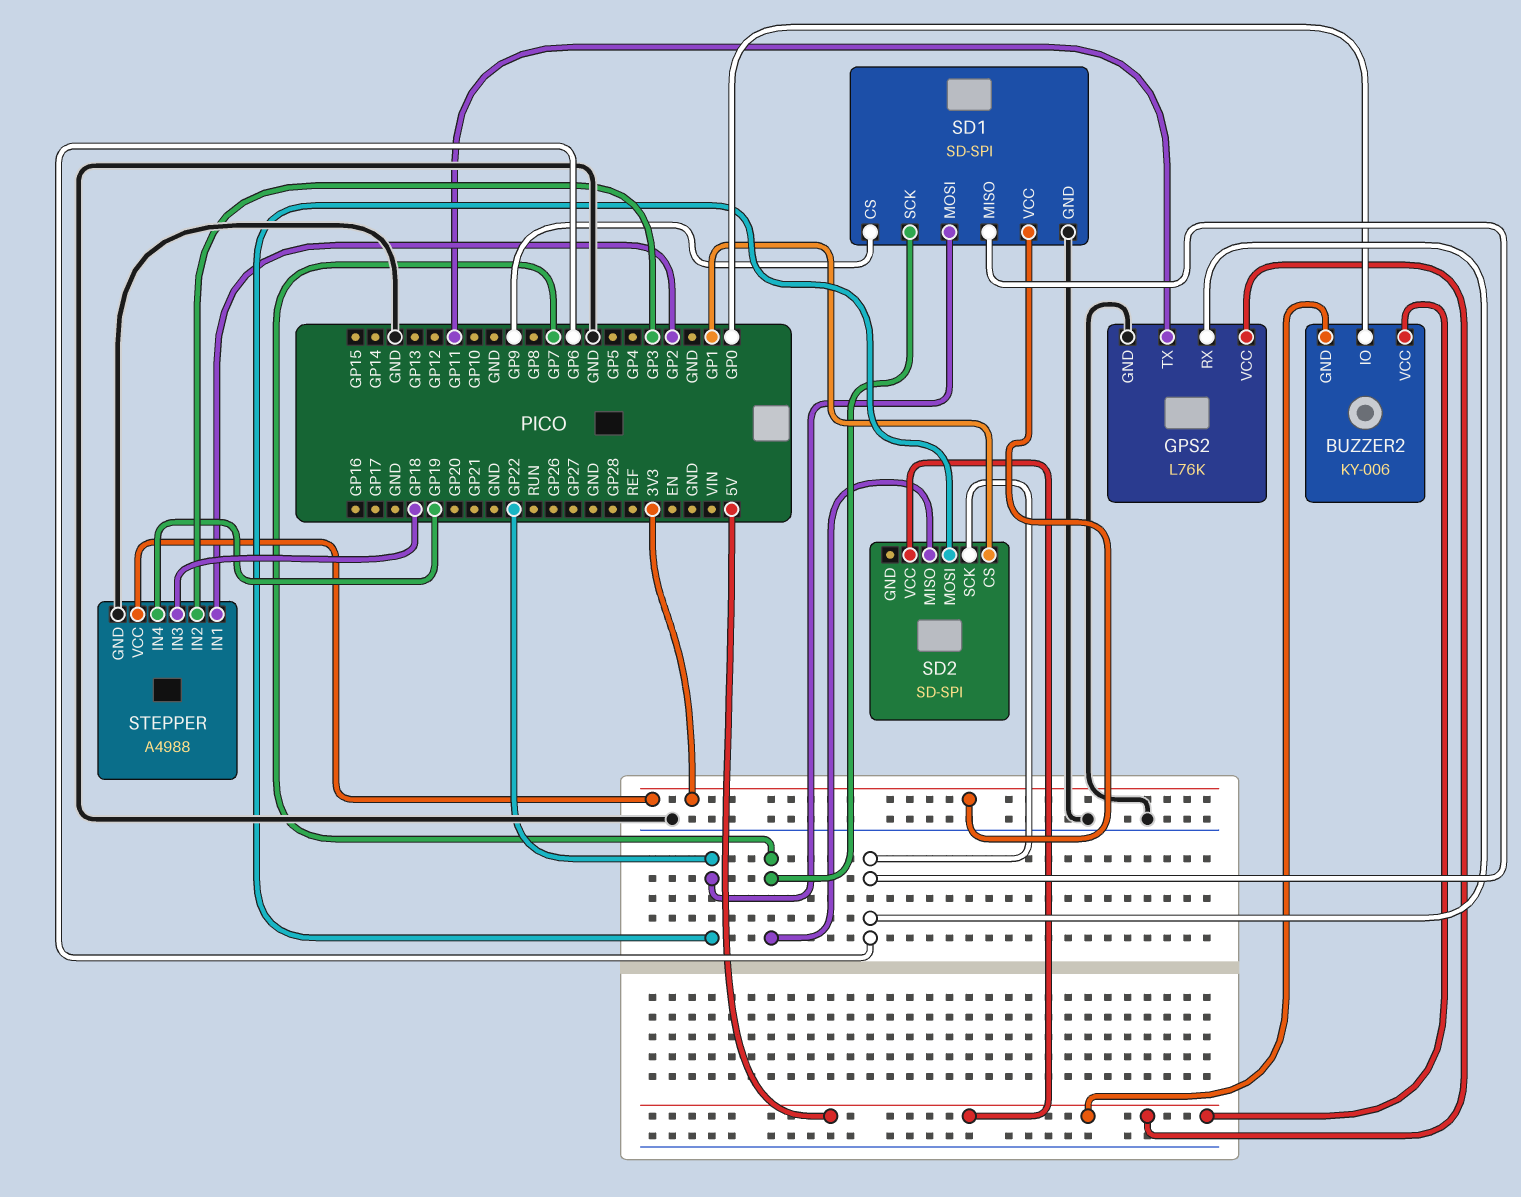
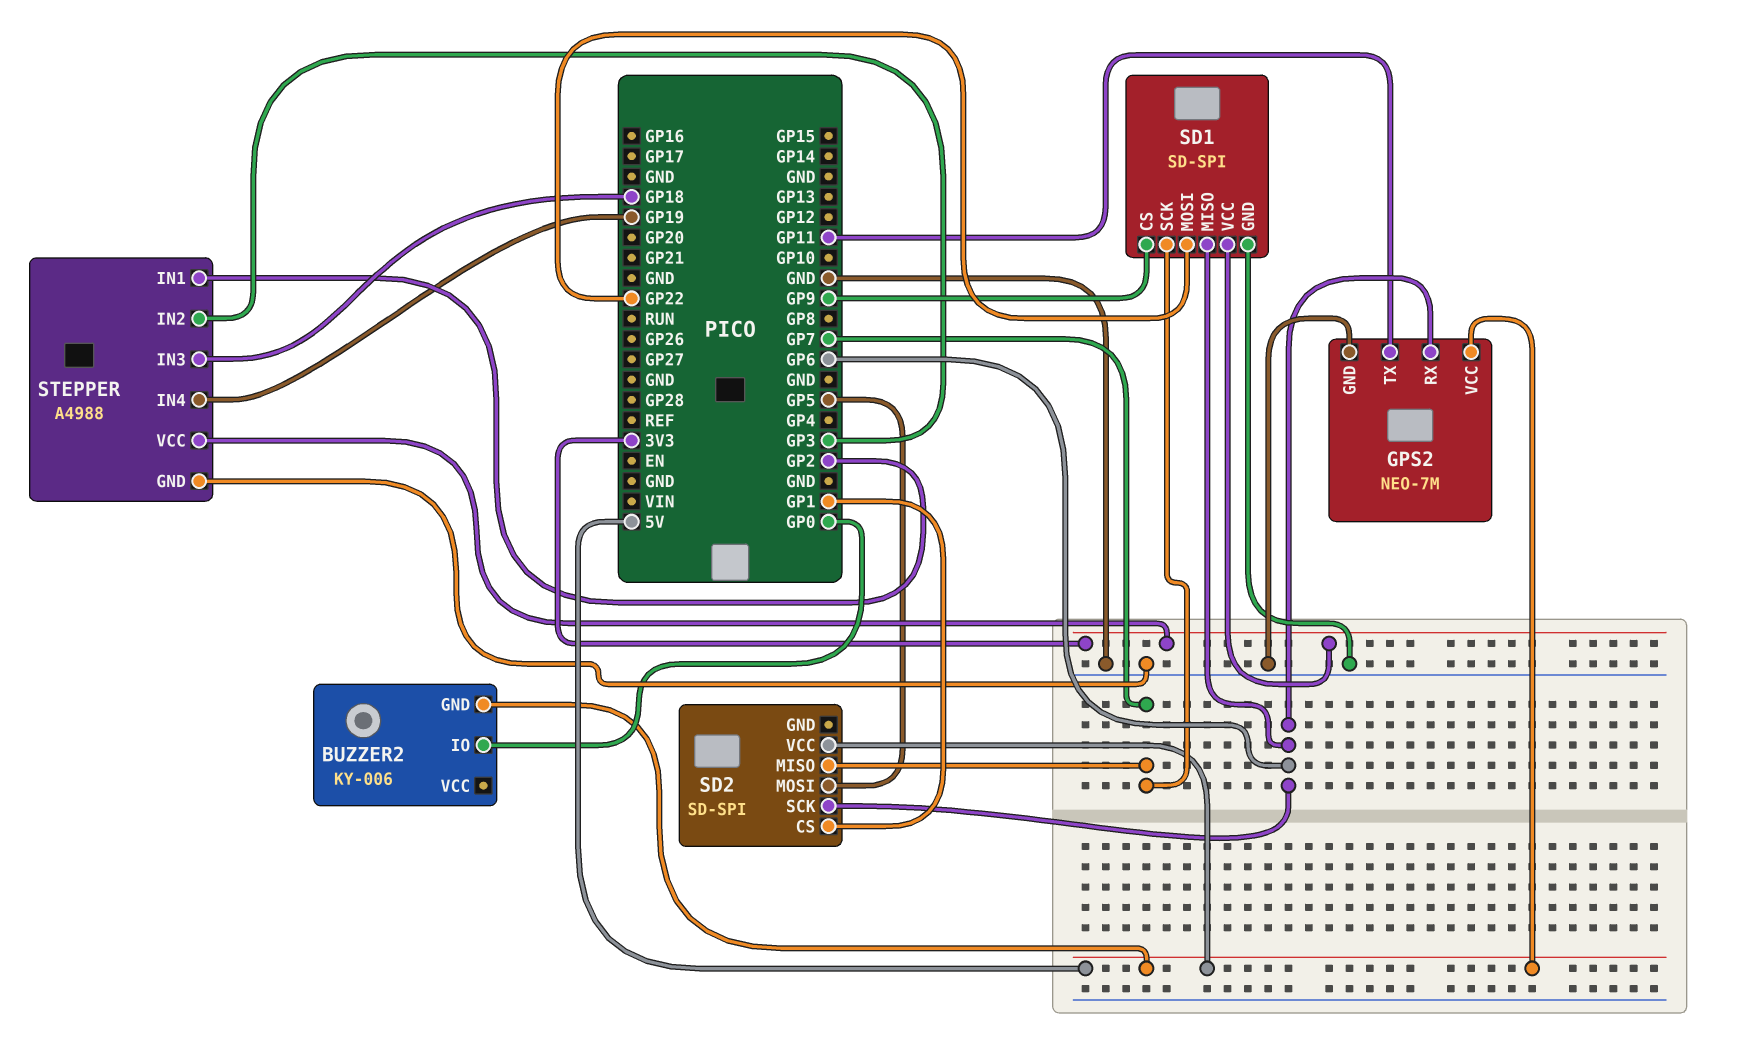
BUZZER2 pin VCC: 5V -> none
GPS2: L76K -> NEO-7M
SD2 pin MOSI: GP22 -> GP5

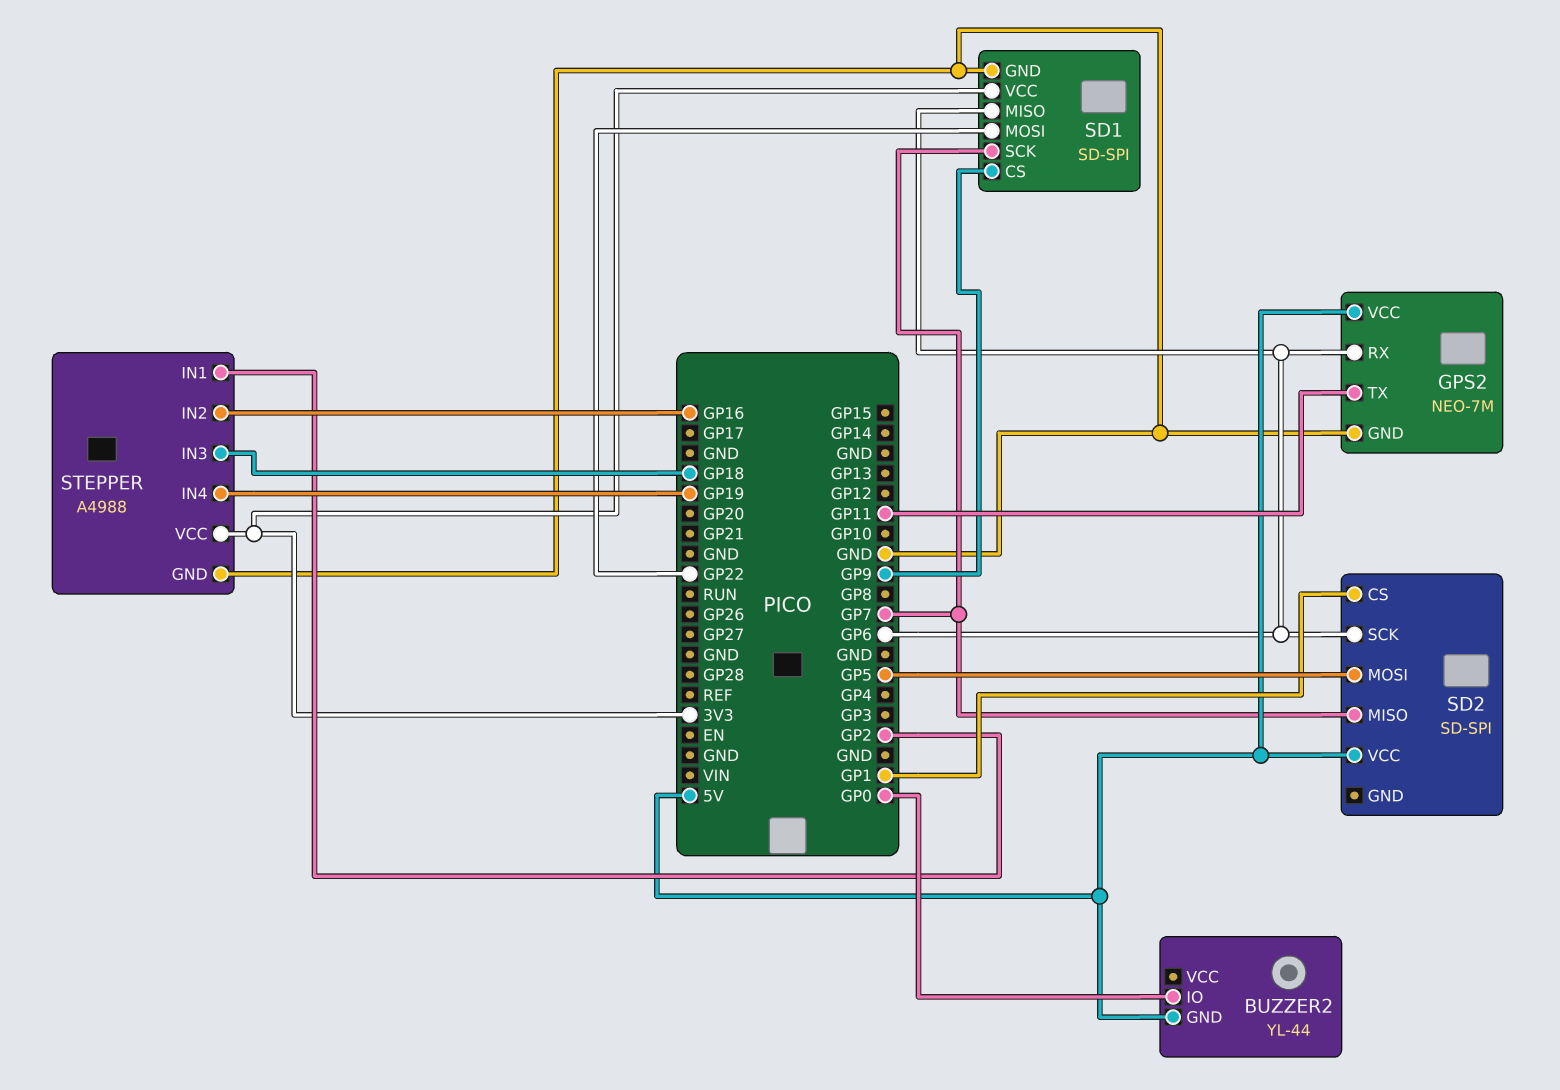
BUZZER2: KY-006 -> YL-44
STEPPER pin IN2: GP3 -> GP16

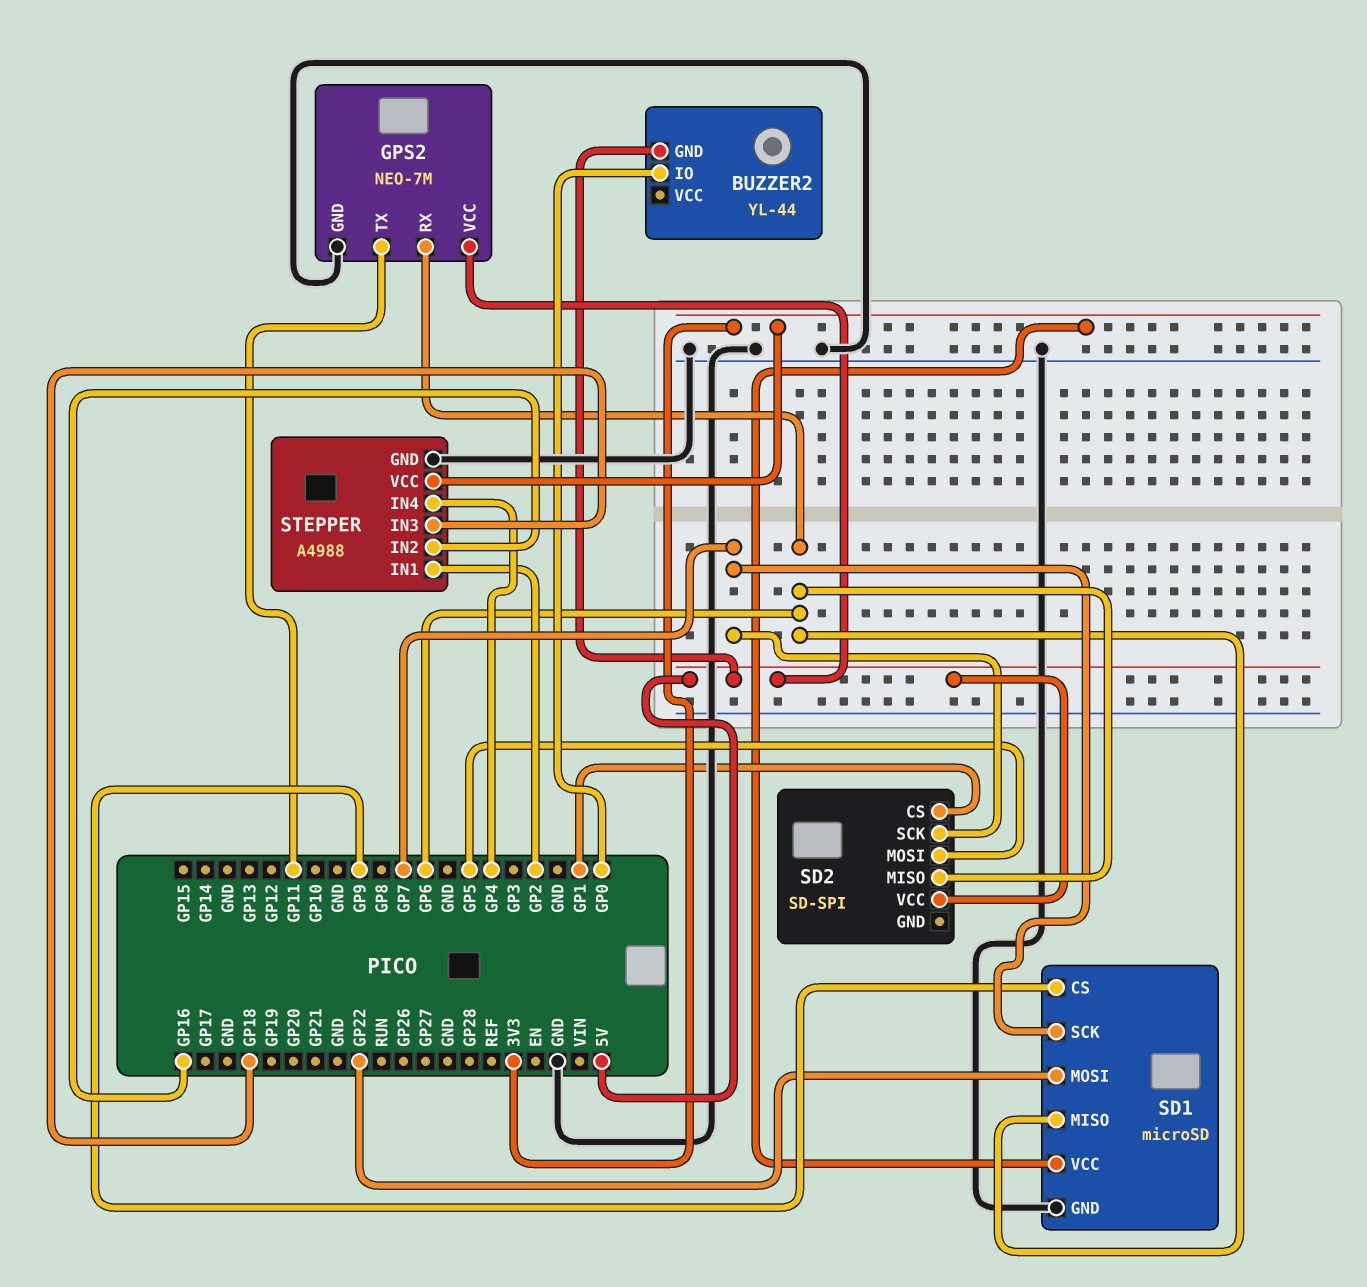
SD1: SD-SPI -> microSD
SD2 pin MISO: GP7 -> GP6
SD2 pin SCK: GP6 -> GP7
STEPPER pin IN4: GP19 -> GP4

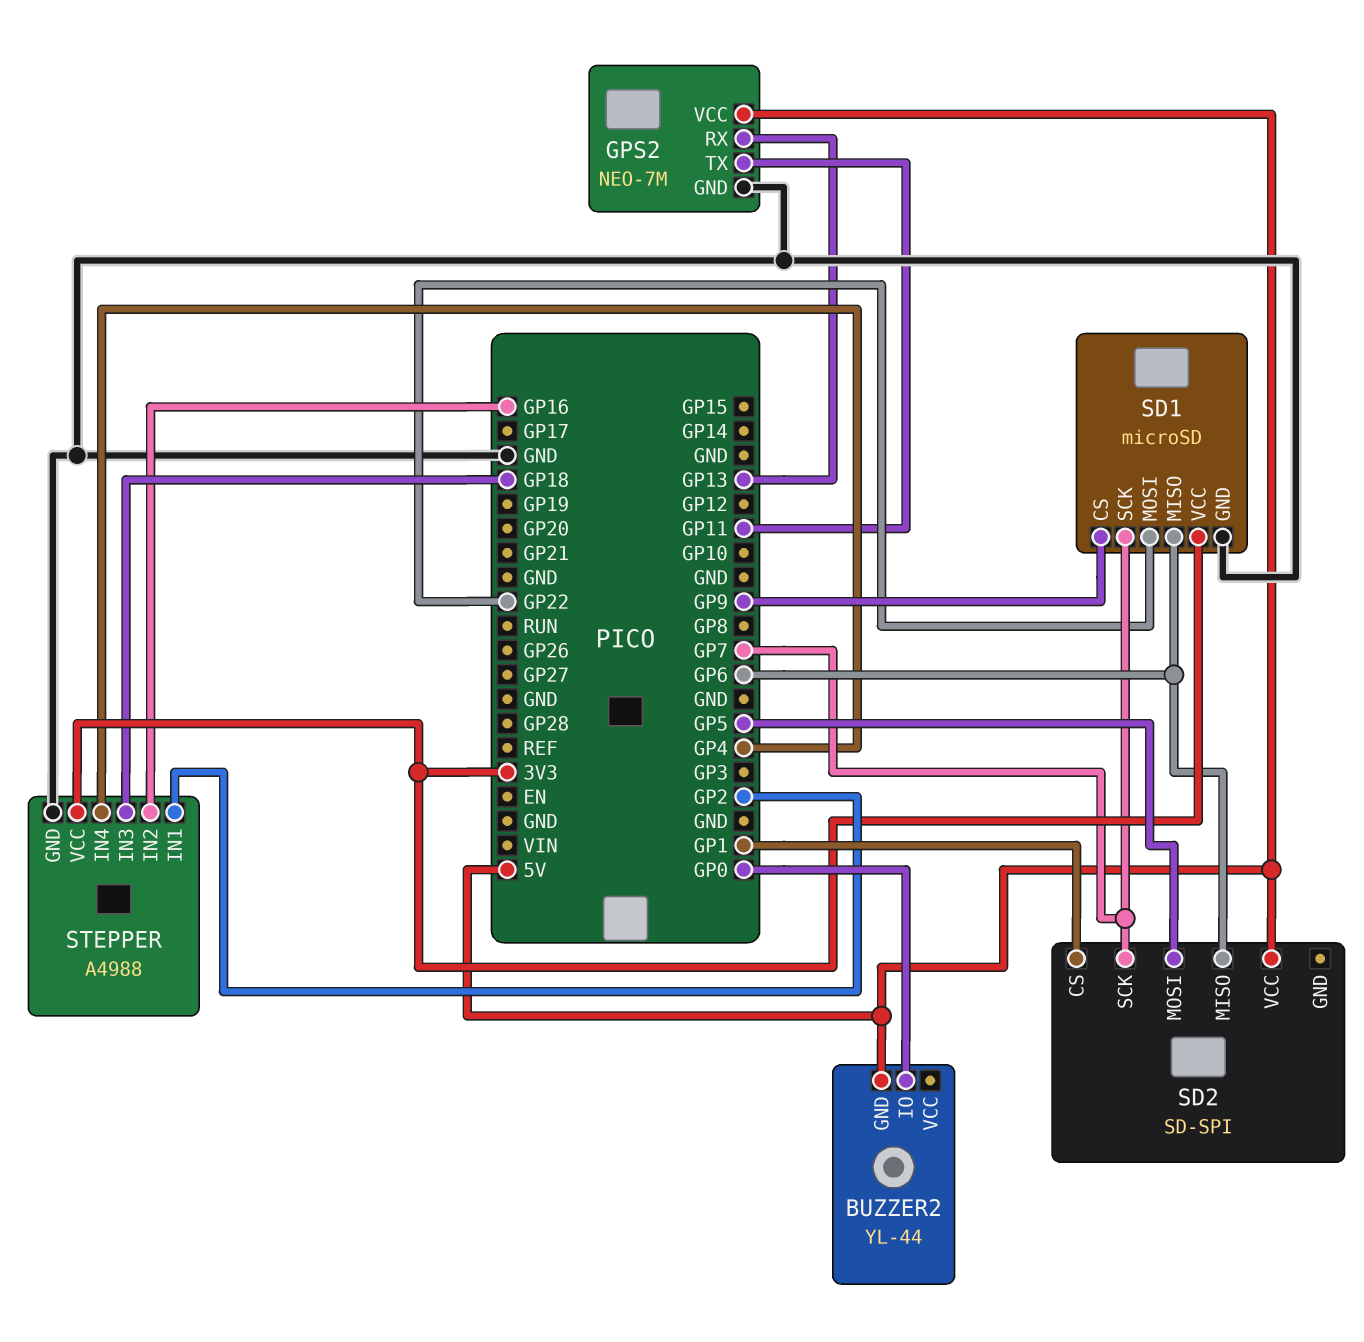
GPS2 pin RX: GP6 -> GP13

